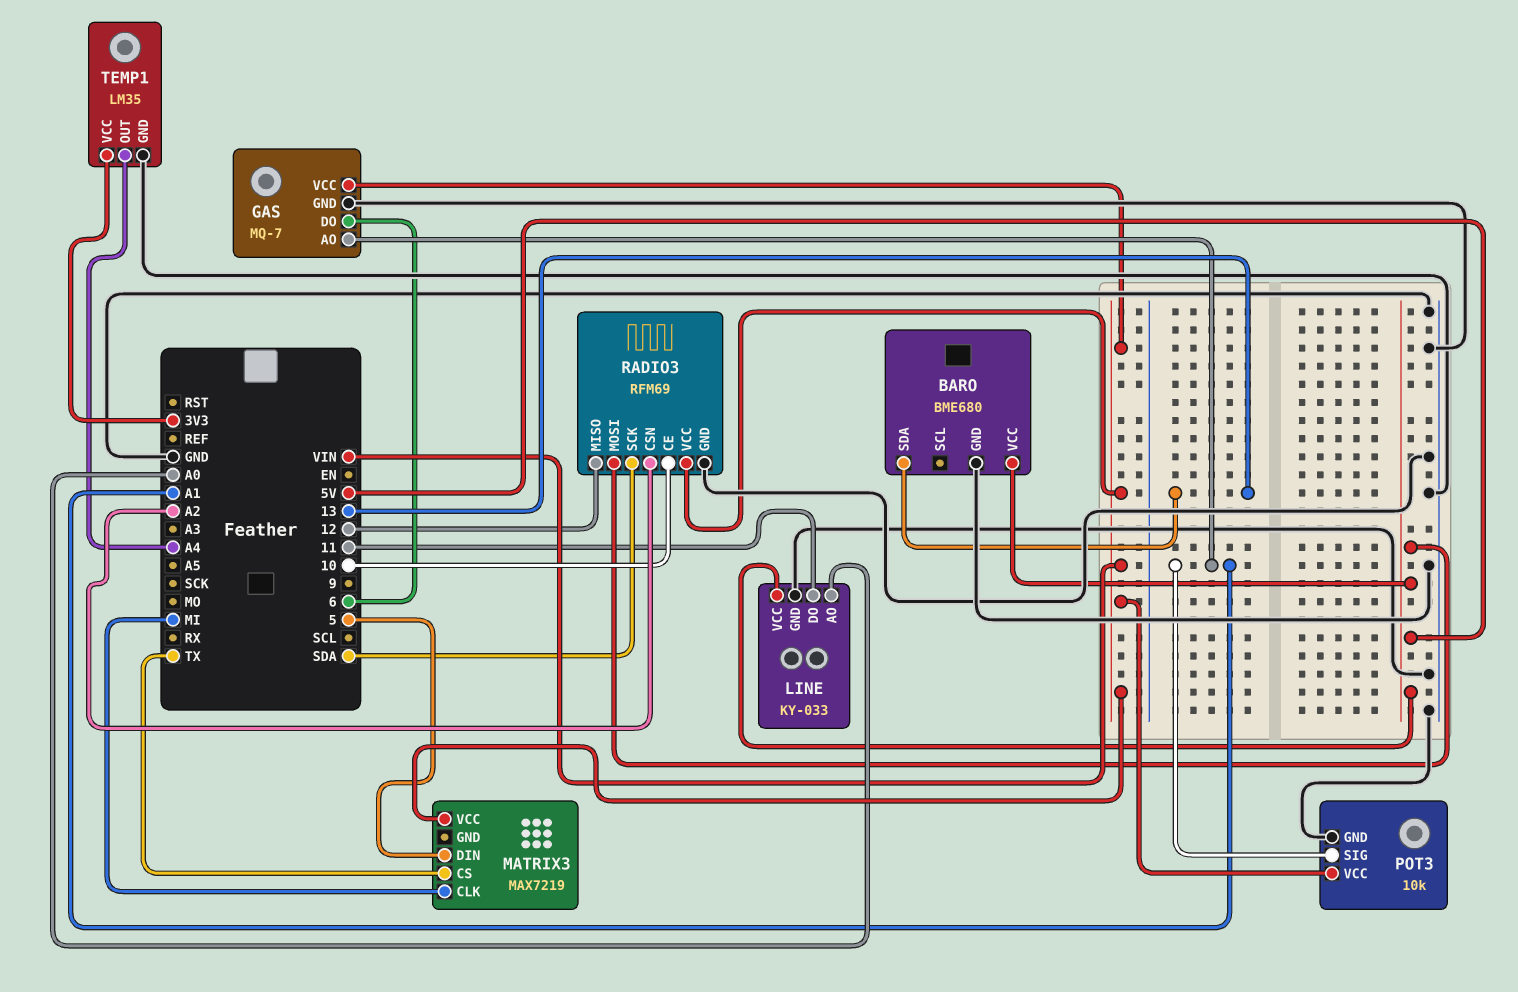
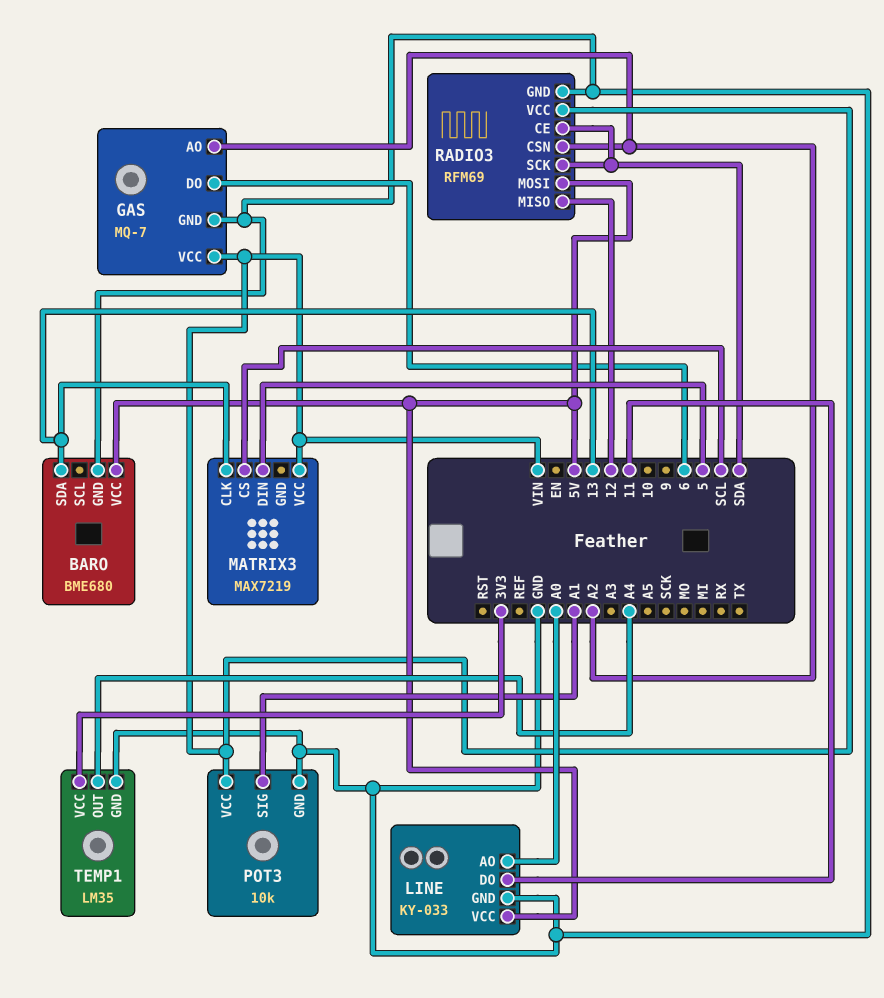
GAS pin AO: A1 -> A2
MATRIX3 pin CLK: MI -> 13
MATRIX3 pin CS: TX -> SCL
RADIO3 pin CE: 10 -> SDA

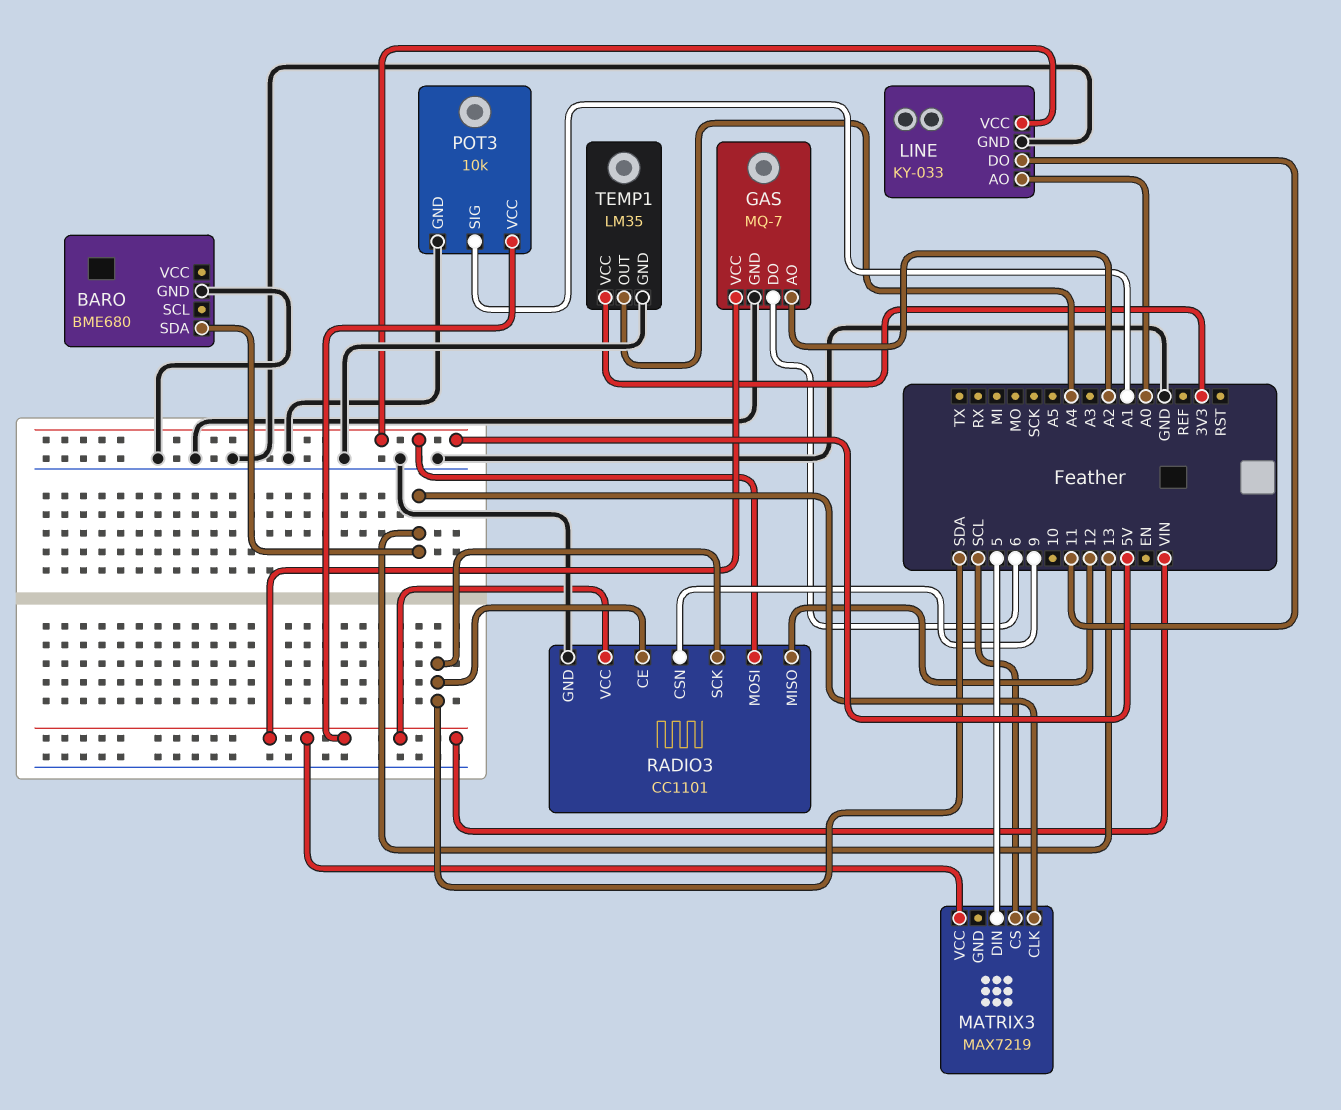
BARO pin VCC: 5V -> none
RADIO3: RFM69 -> CC1101
RADIO3 pin CSN: A2 -> 9

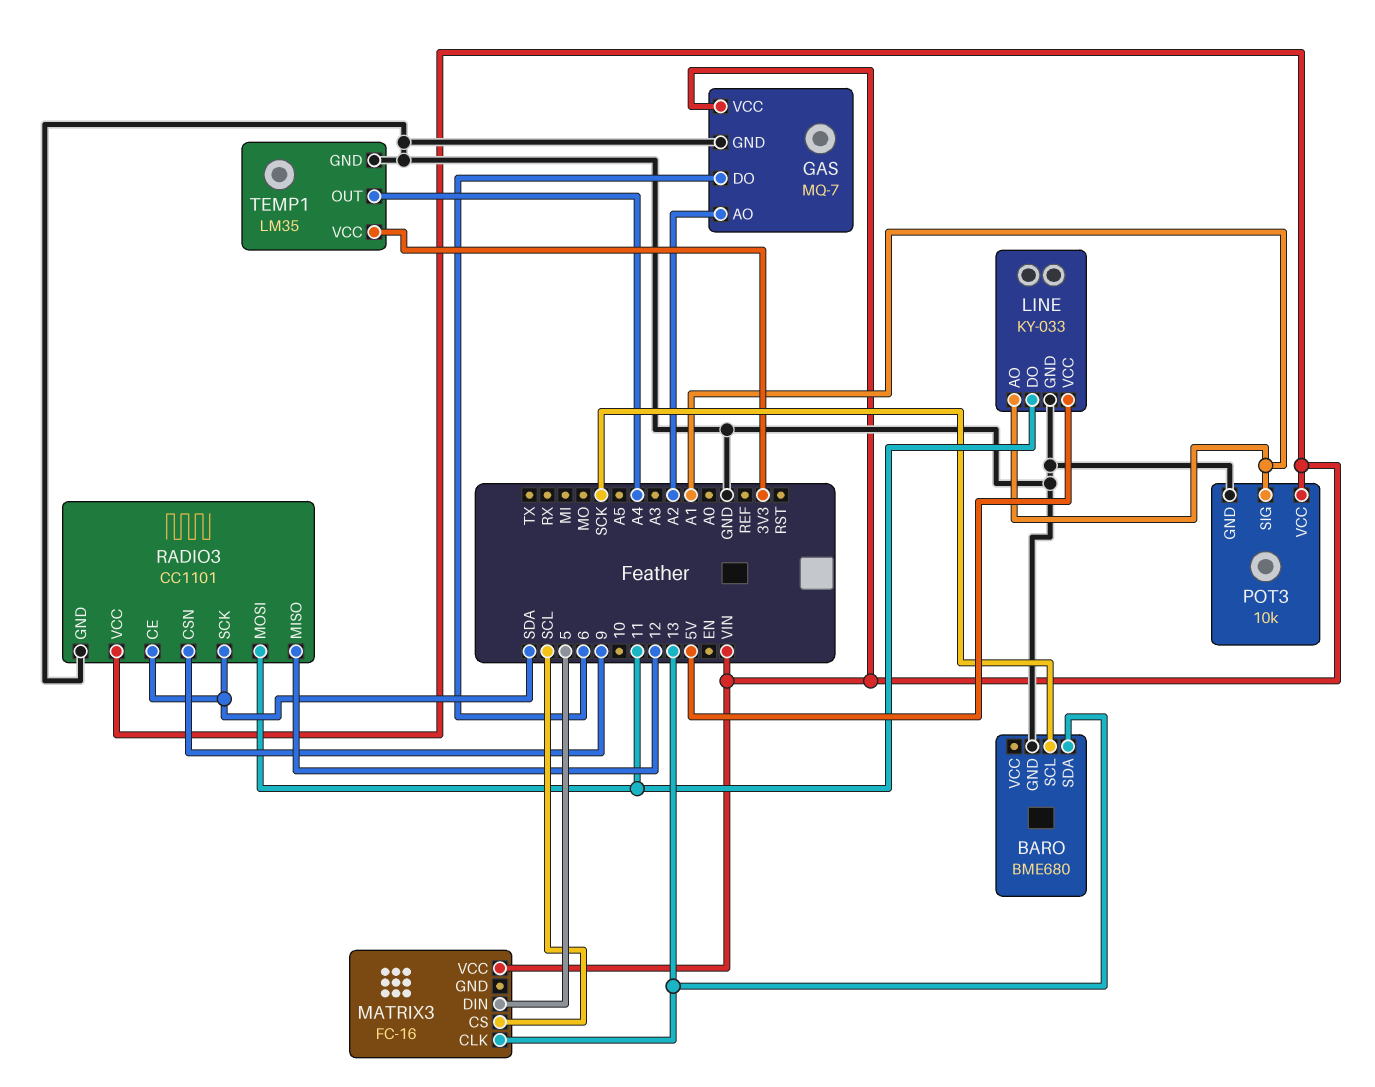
BARO pin SCL: none -> SCK
LINE pin AO: A0 -> A1
MATRIX3: MAX7219 -> FC-16
RADIO3 pin MOSI: 5V -> 11

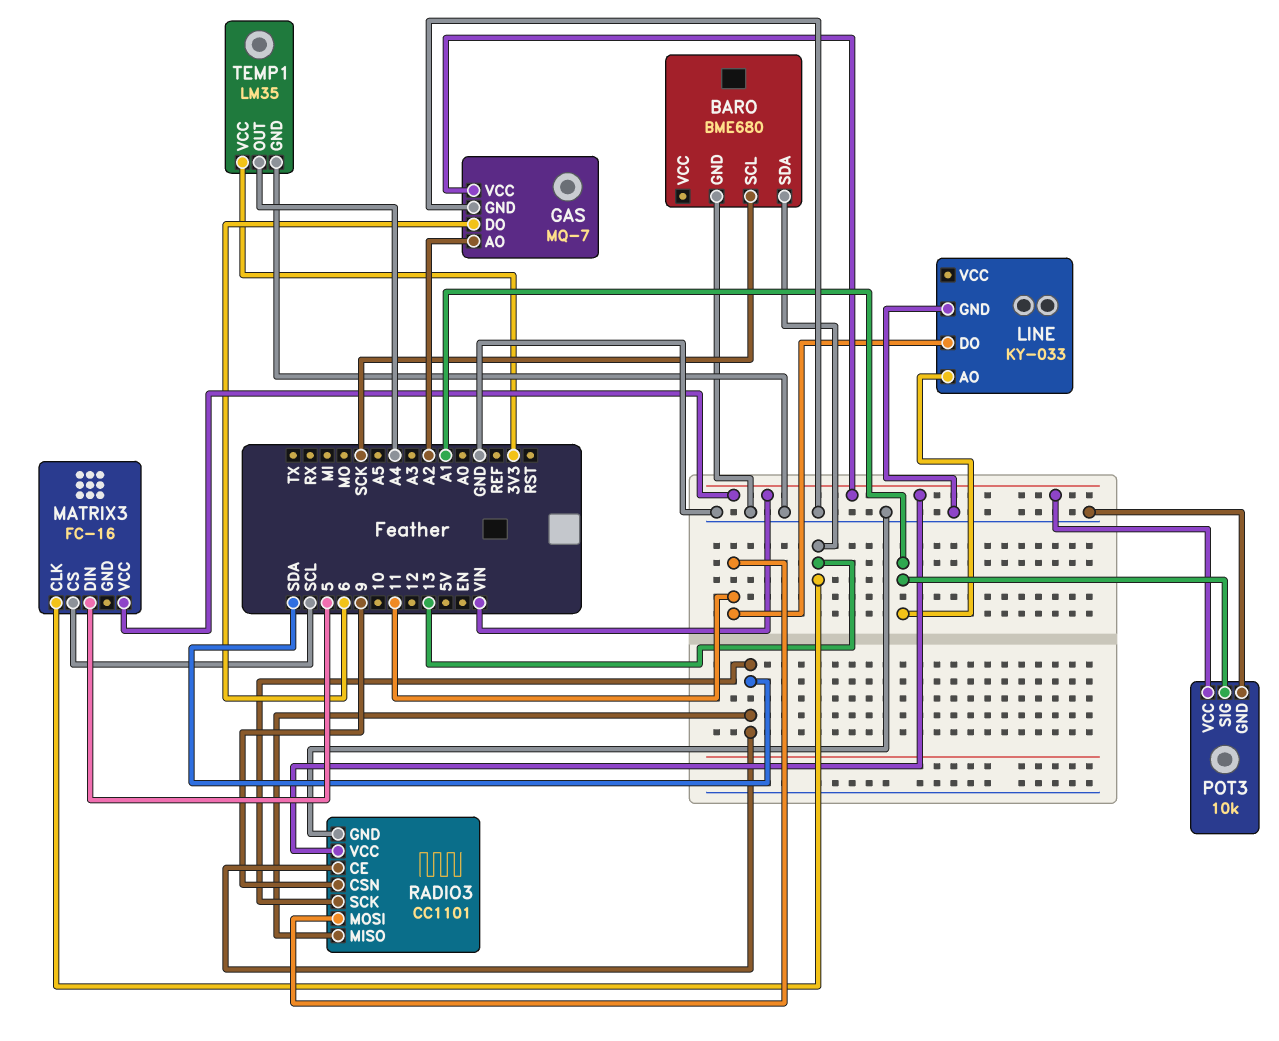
LINE pin VCC: 5V -> none
RADIO3 pin MISO: 12 -> SDA

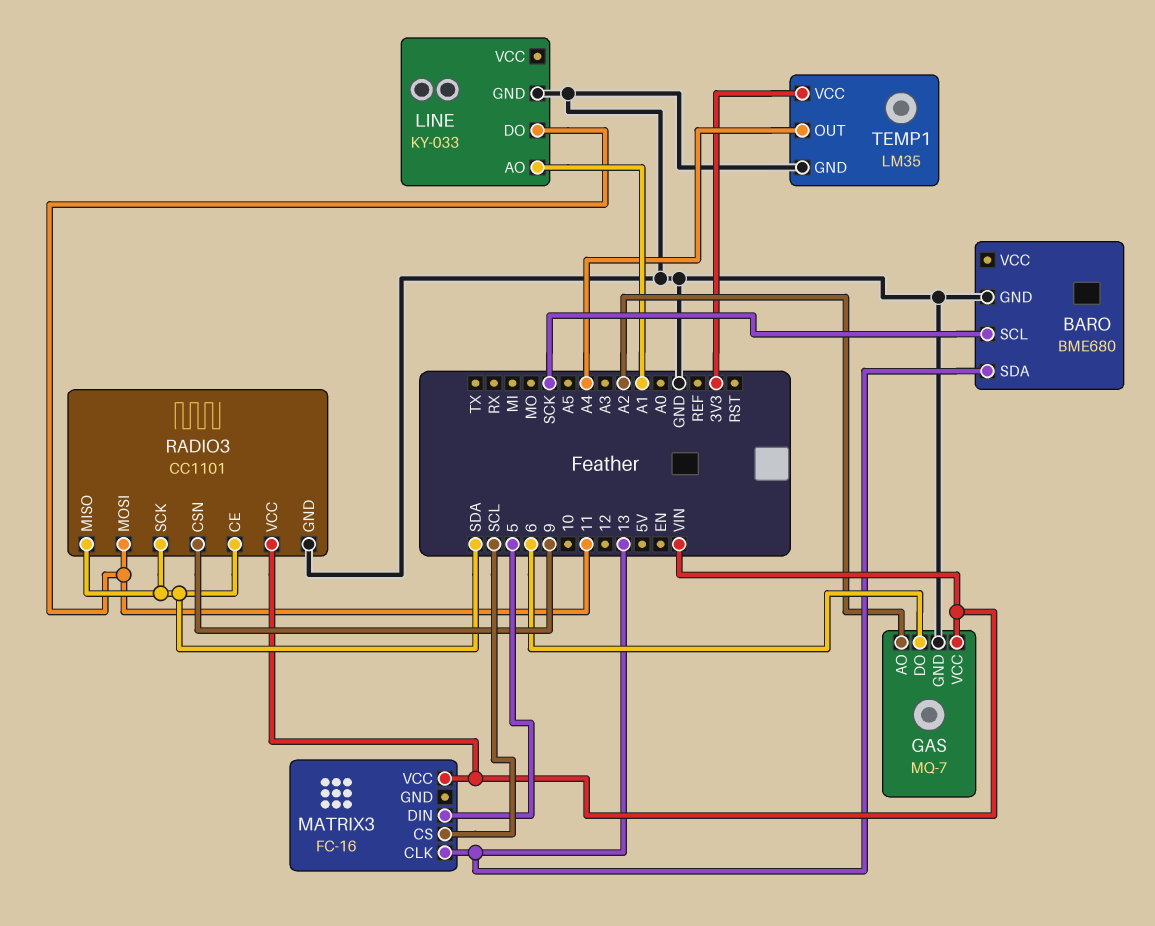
POT3: 10k -> none
POT3 pin GND: GND -> none
POT3 pin SIG: A1 -> none
POT3 pin VCC: VIN -> none

